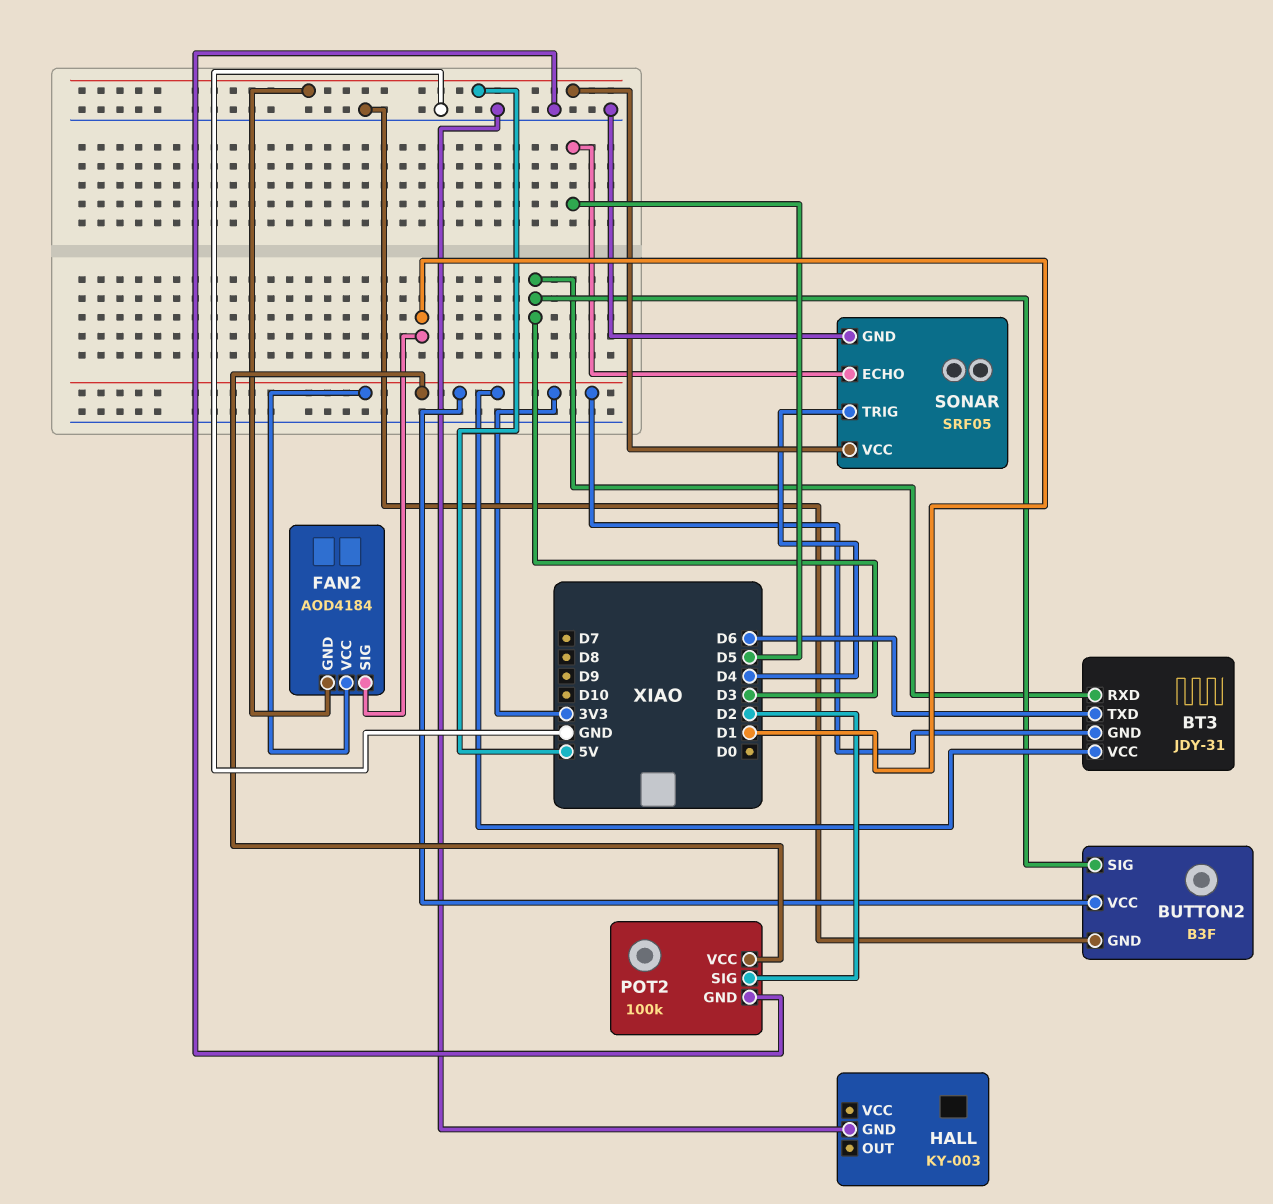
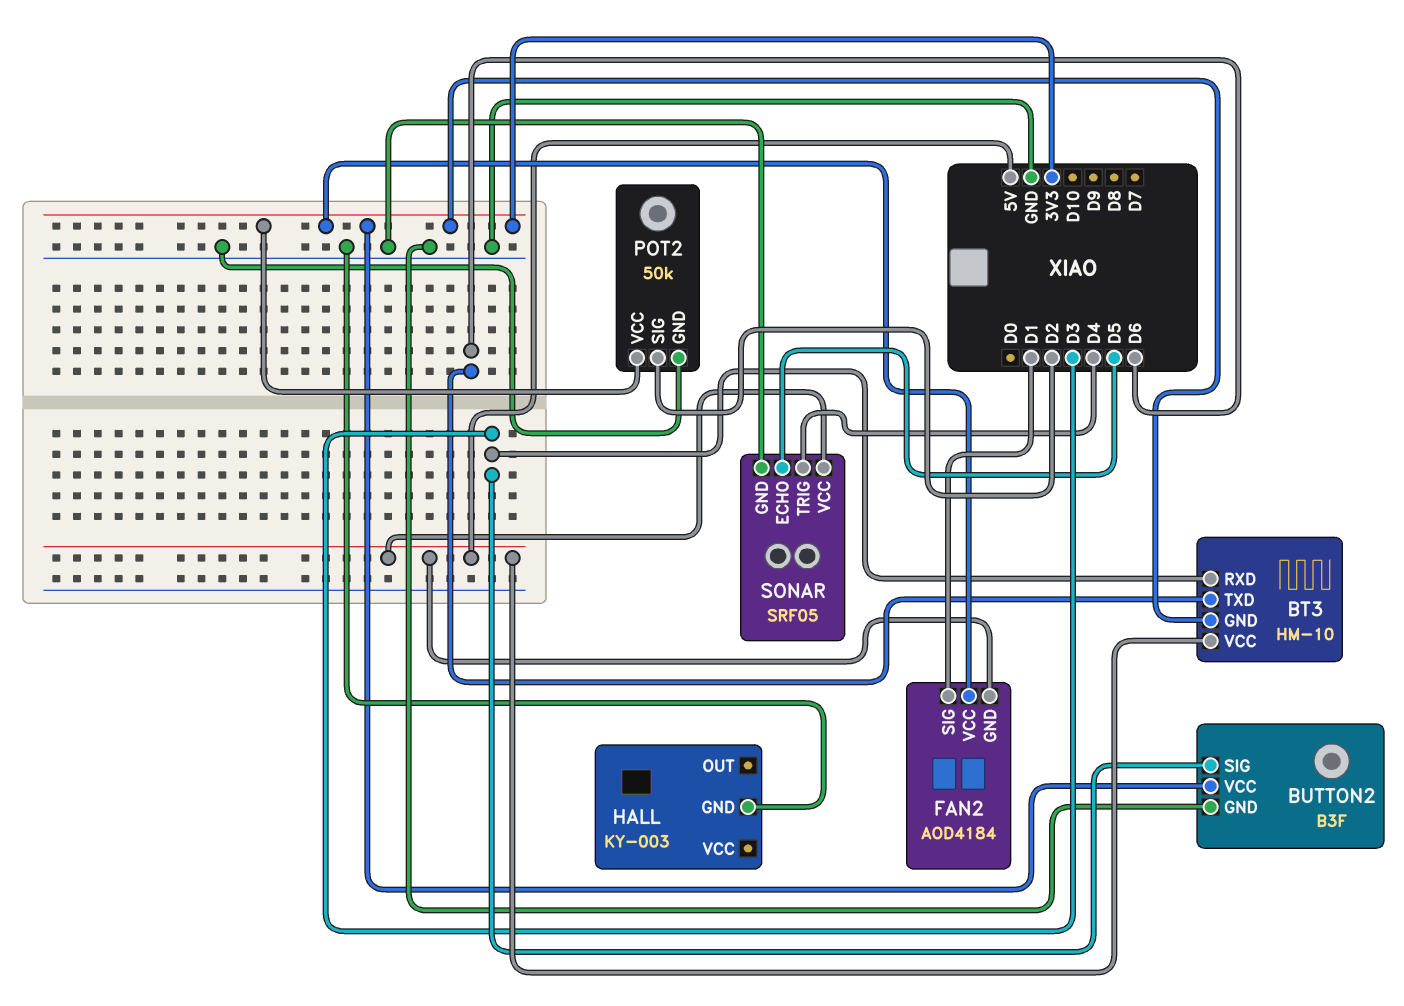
BT3: JDY-31 -> HM-10
BT3 pin VCC: 3V3 -> 5V
POT2: 100k -> 50k

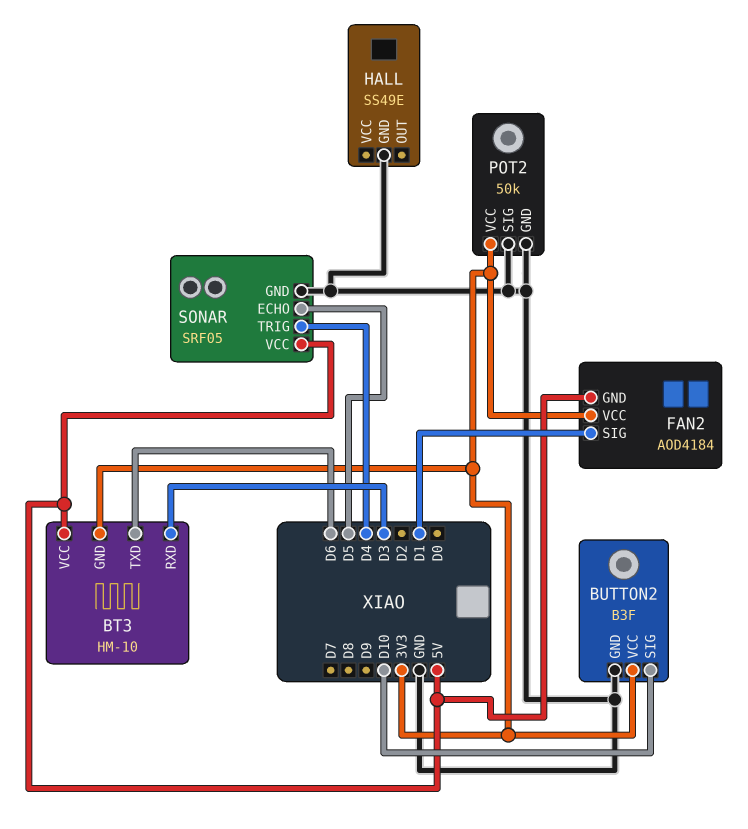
BUTTON2 pin SIG: D3 -> D10
HALL: KY-003 -> SS49E
POT2 pin SIG: D2 -> GND

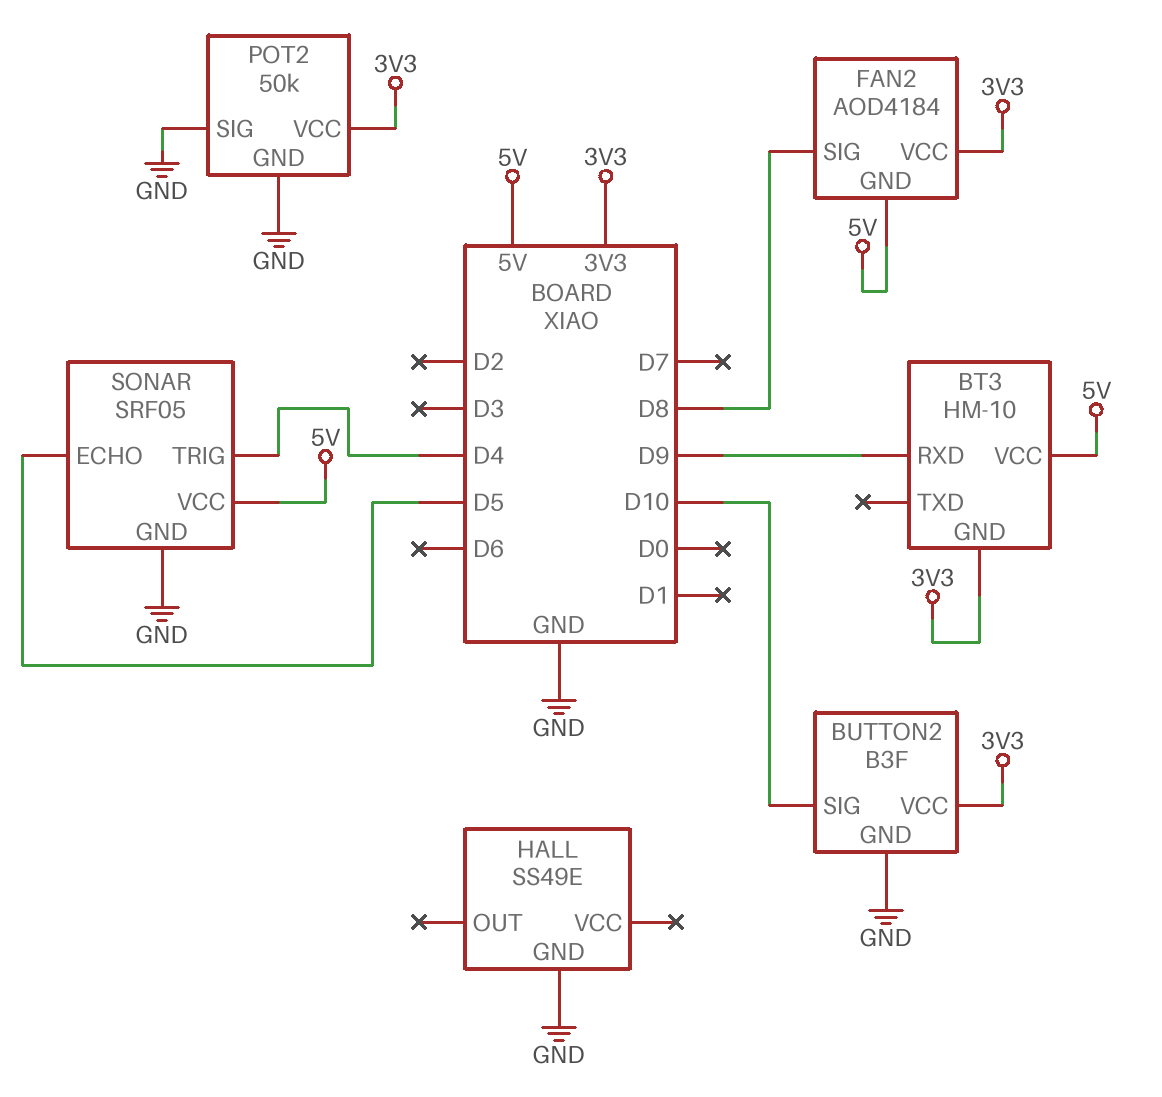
BT3 pin RXD: D3 -> D9
BT3 pin TXD: D6 -> none
FAN2 pin SIG: D1 -> D8

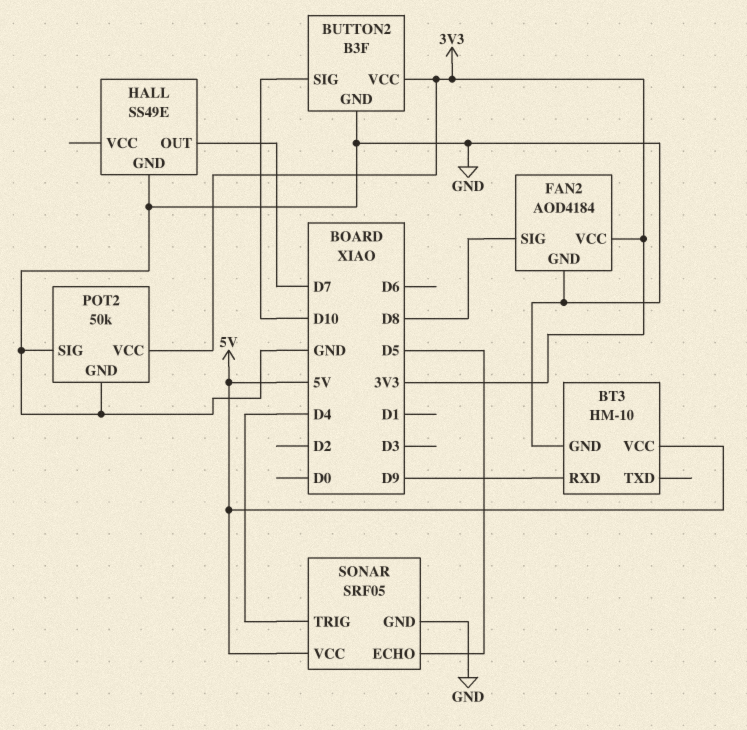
BT3 pin GND: 3V3 -> GND
FAN2 pin GND: 5V -> GND
HALL pin OUT: none -> D7

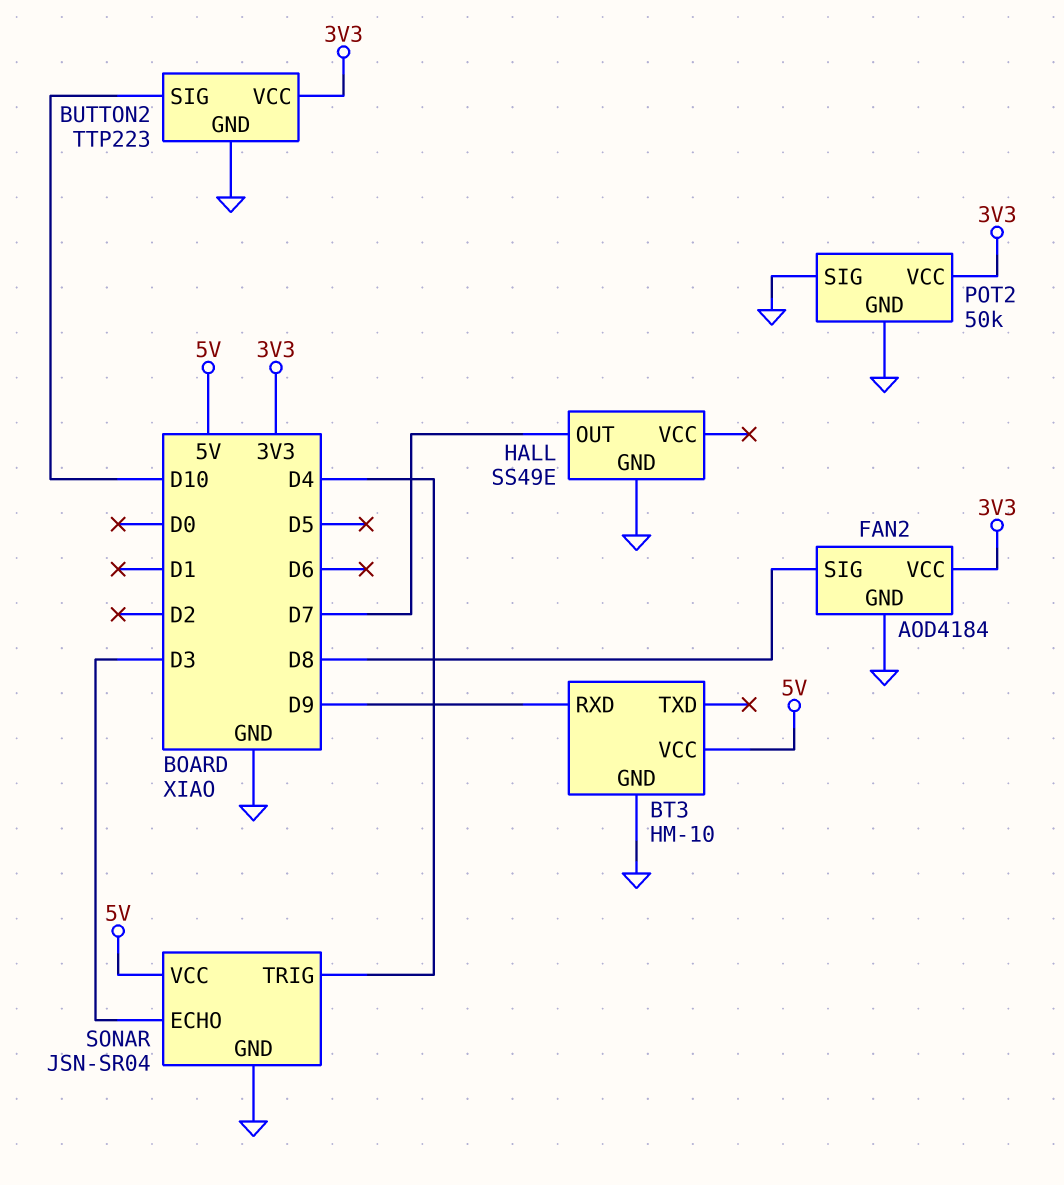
BUTTON2: B3F -> TTP223
SONAR: SRF05 -> JSN-SR04
SONAR pin ECHO: D5 -> D3

